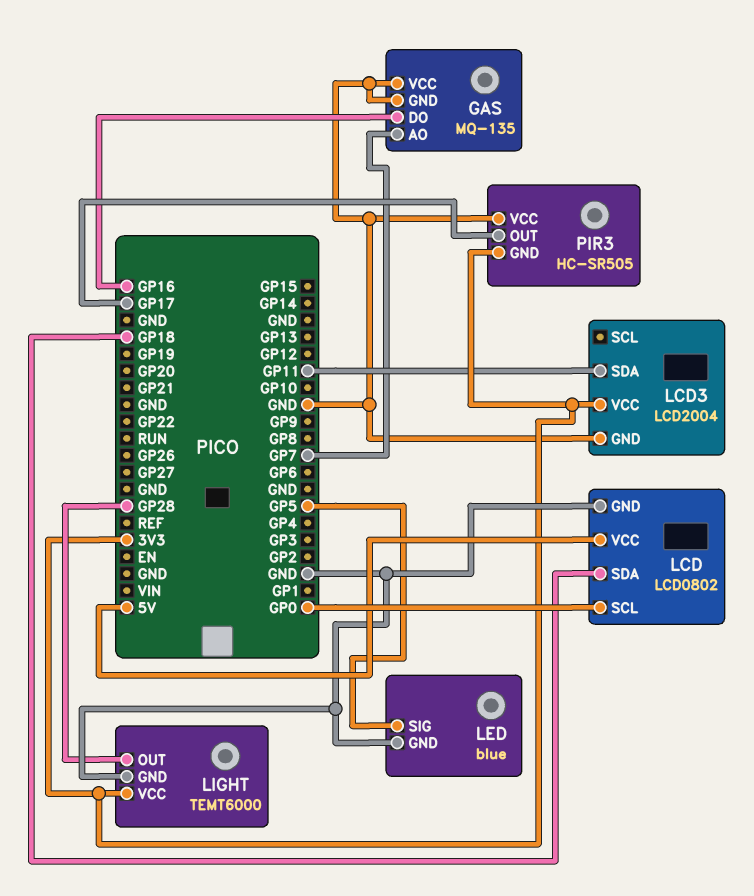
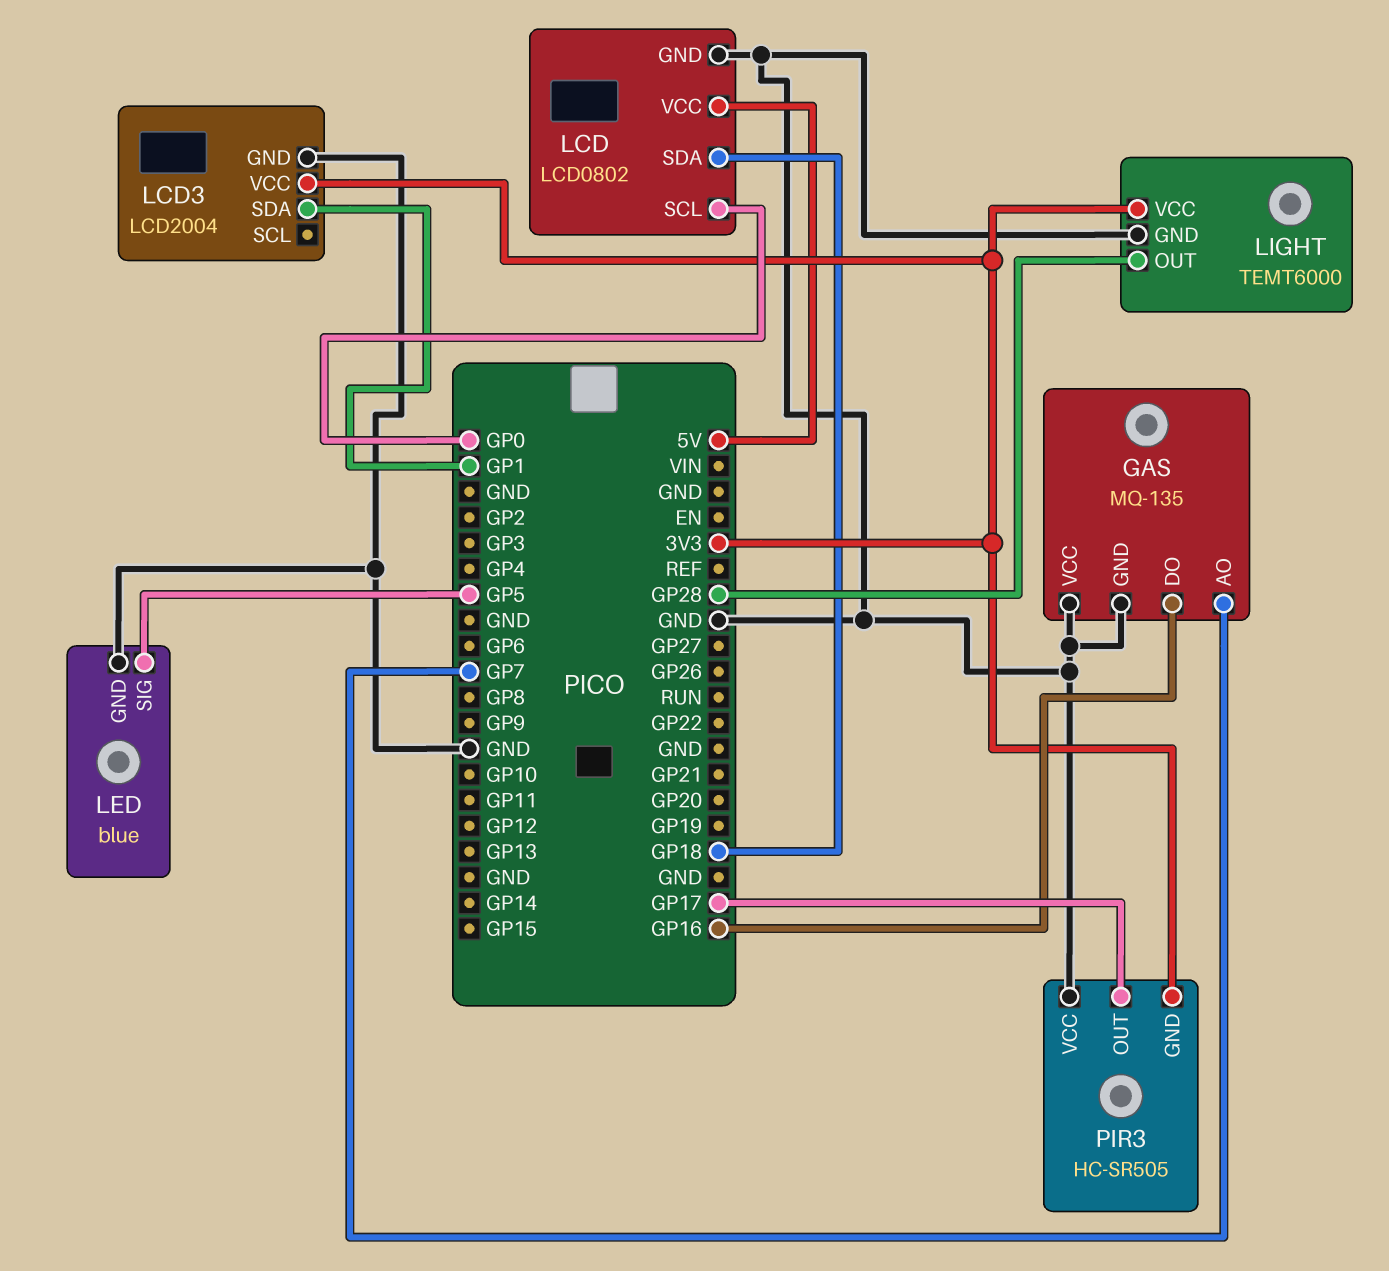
LCD3 pin SDA: GP11 -> GP1

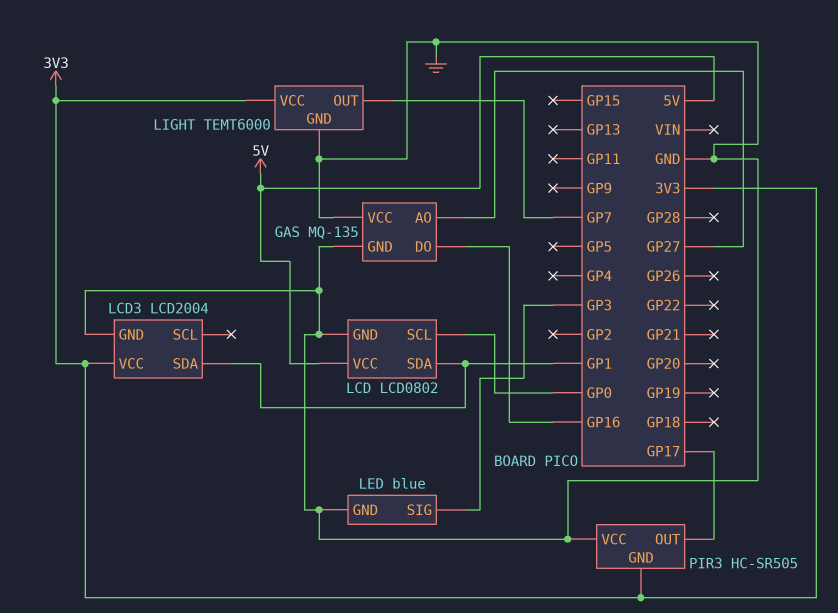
GAS pin AO: GP7 -> GP27
LCD pin SDA: GP18 -> GP1
LED pin SIG: GP5 -> GP3
LIGHT pin OUT: GP28 -> GP7

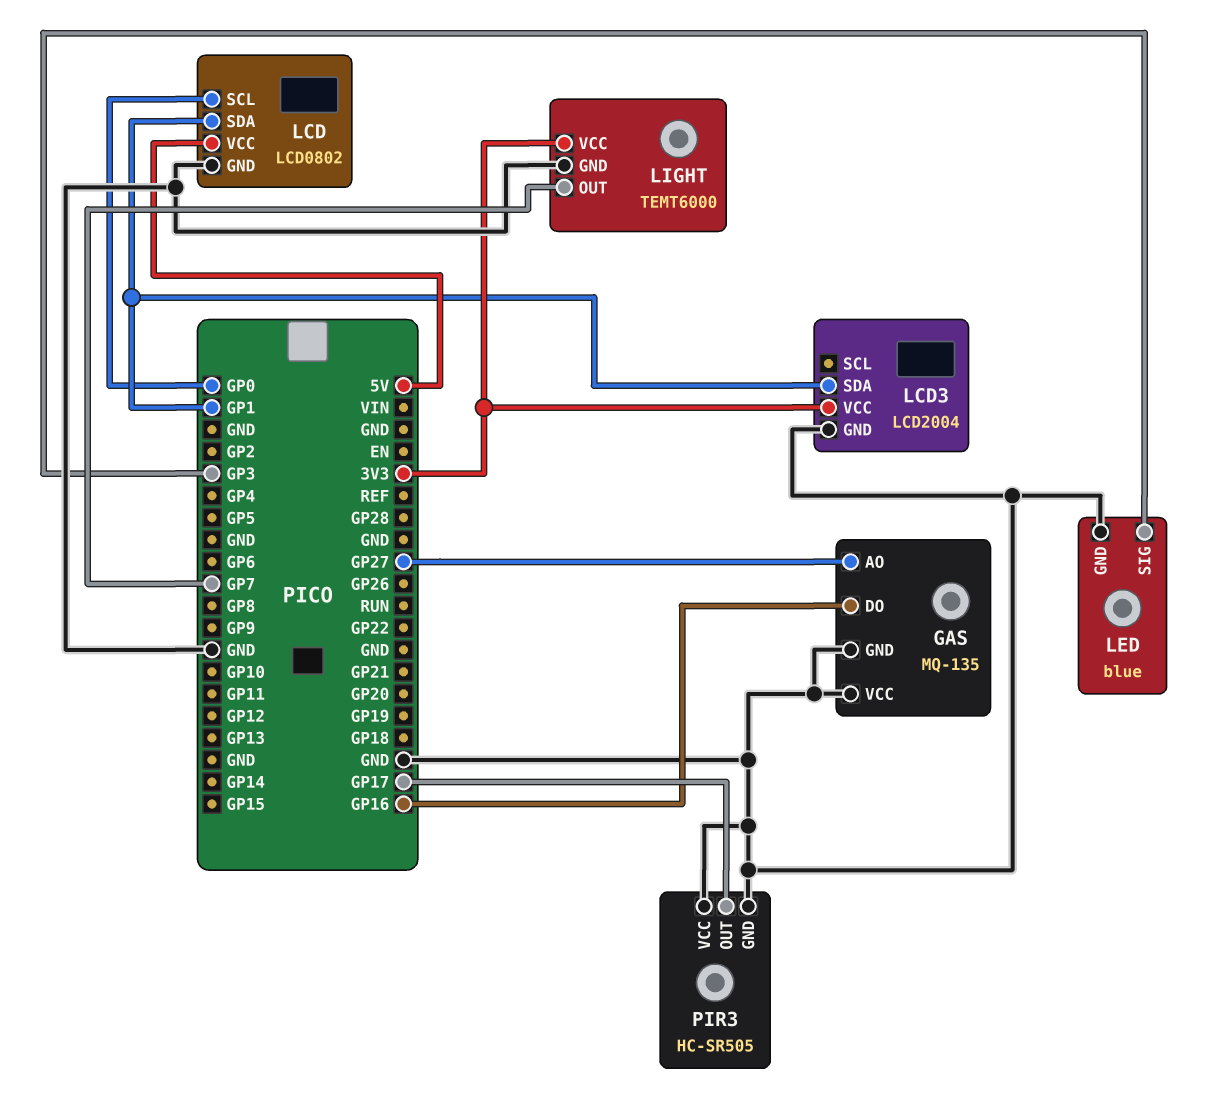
PIR3 pin GND: 3V3 -> GND

